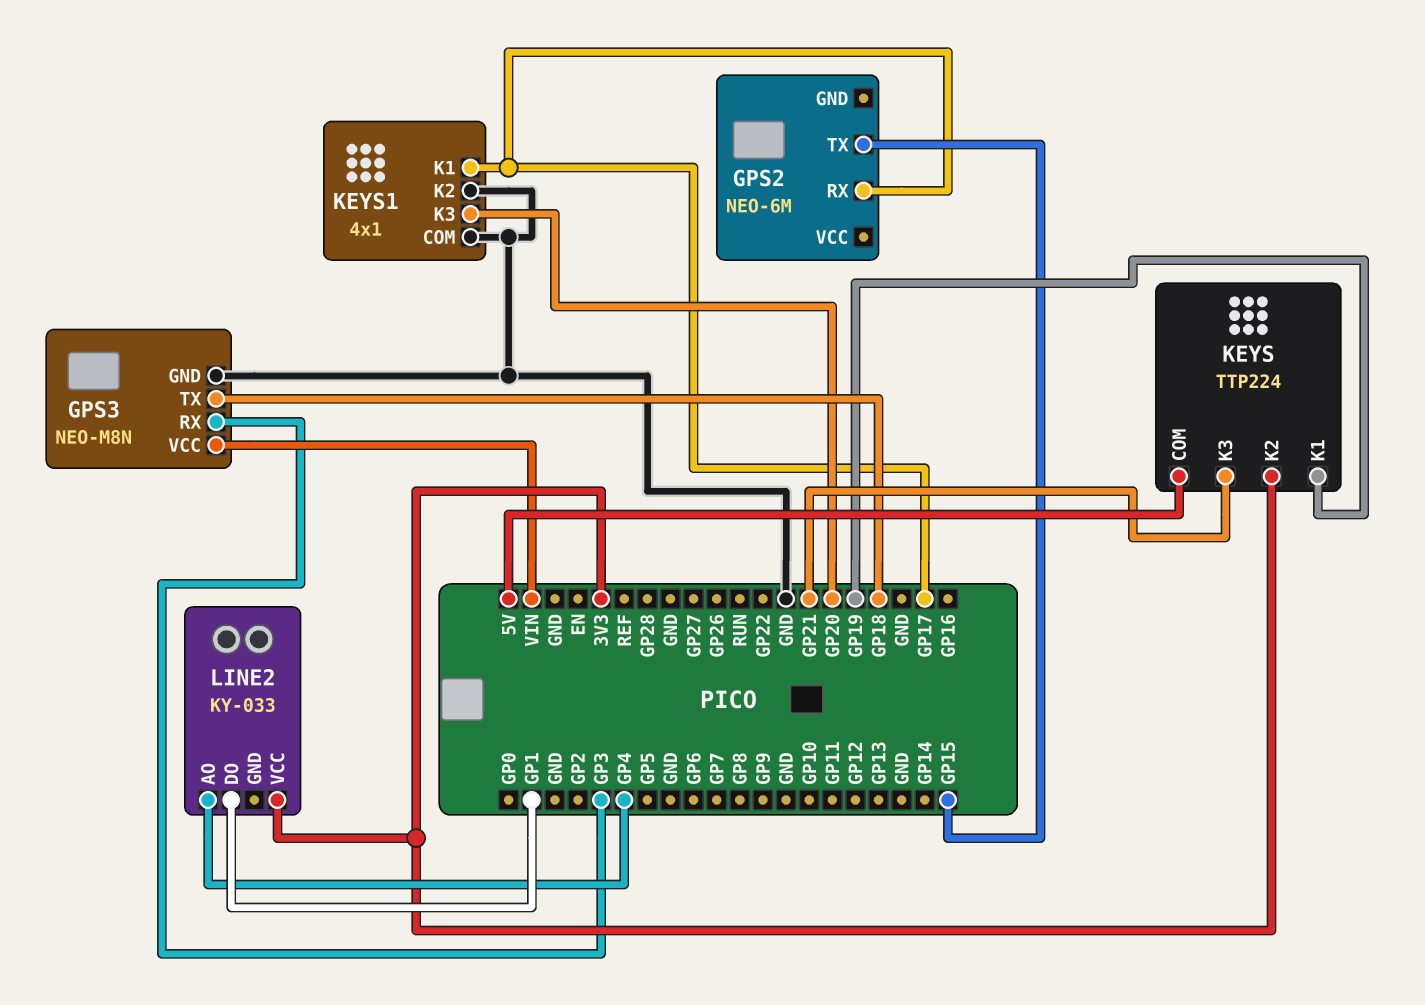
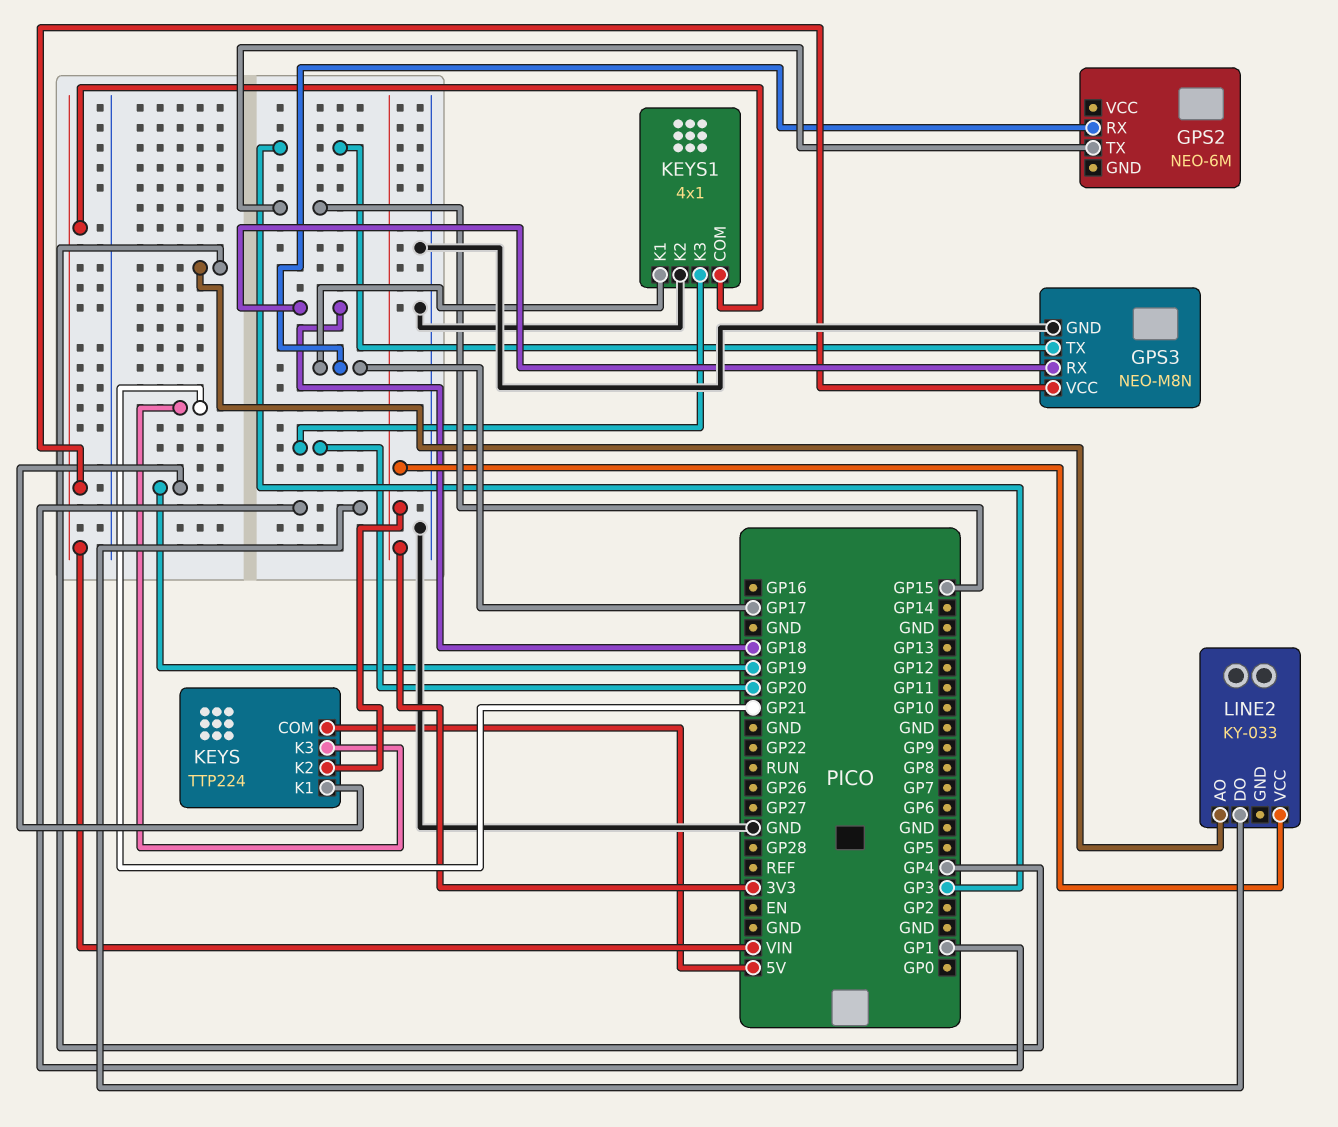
GPS3 pin RX: GP3 -> GP18
GPS3 pin TX: GP18 -> GP3
KEYS1 pin COM: GND -> VIN

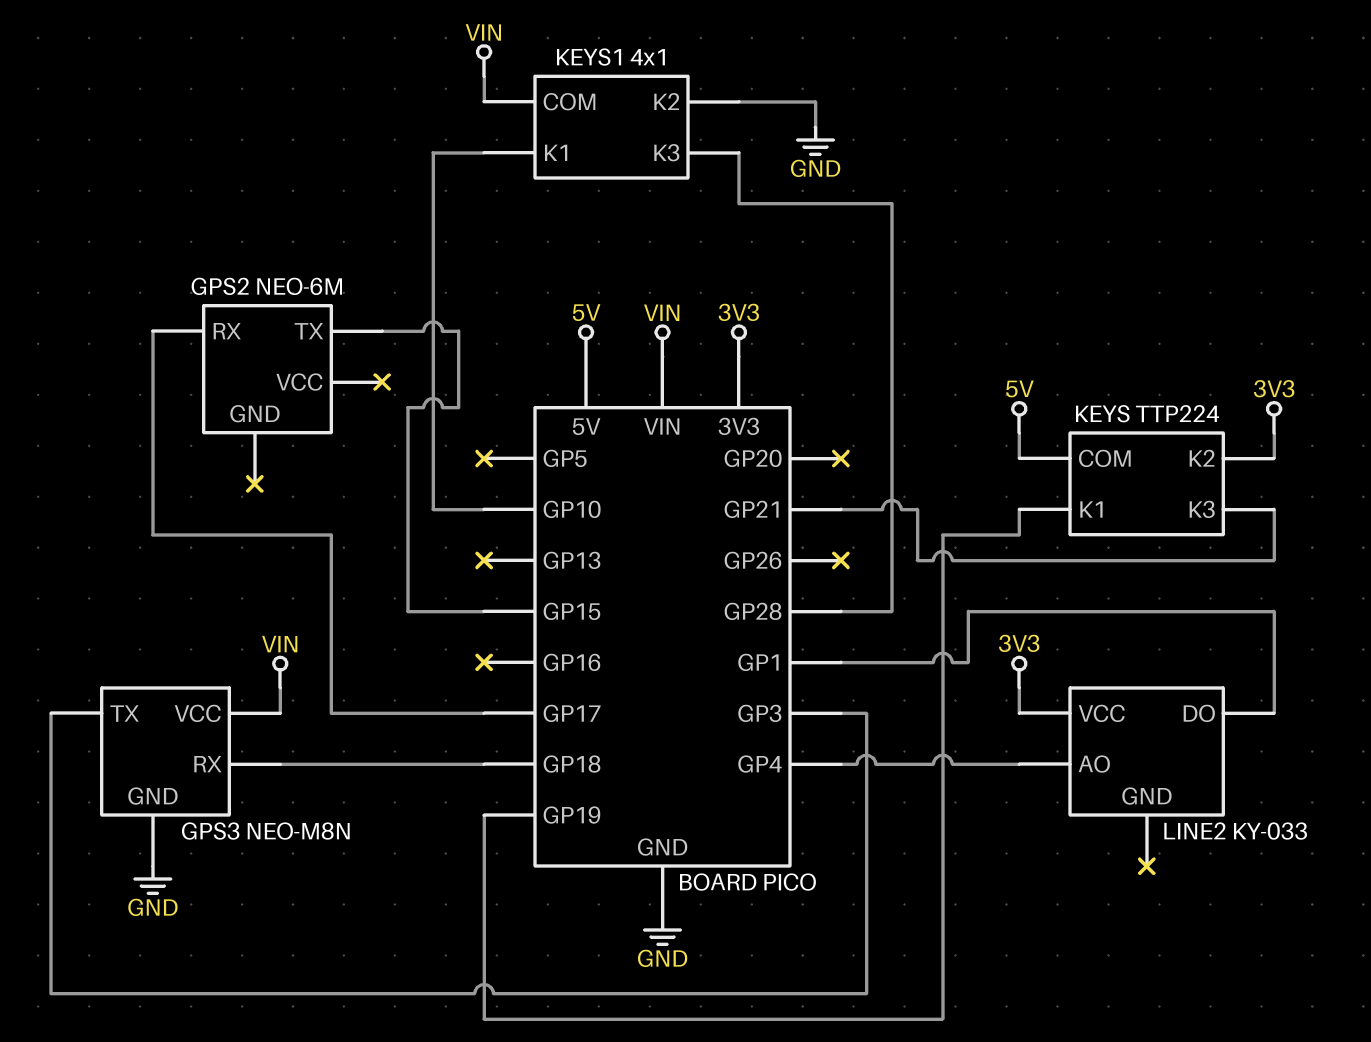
KEYS1 pin K1: GP17 -> GP10
KEYS1 pin K3: GP20 -> GP28

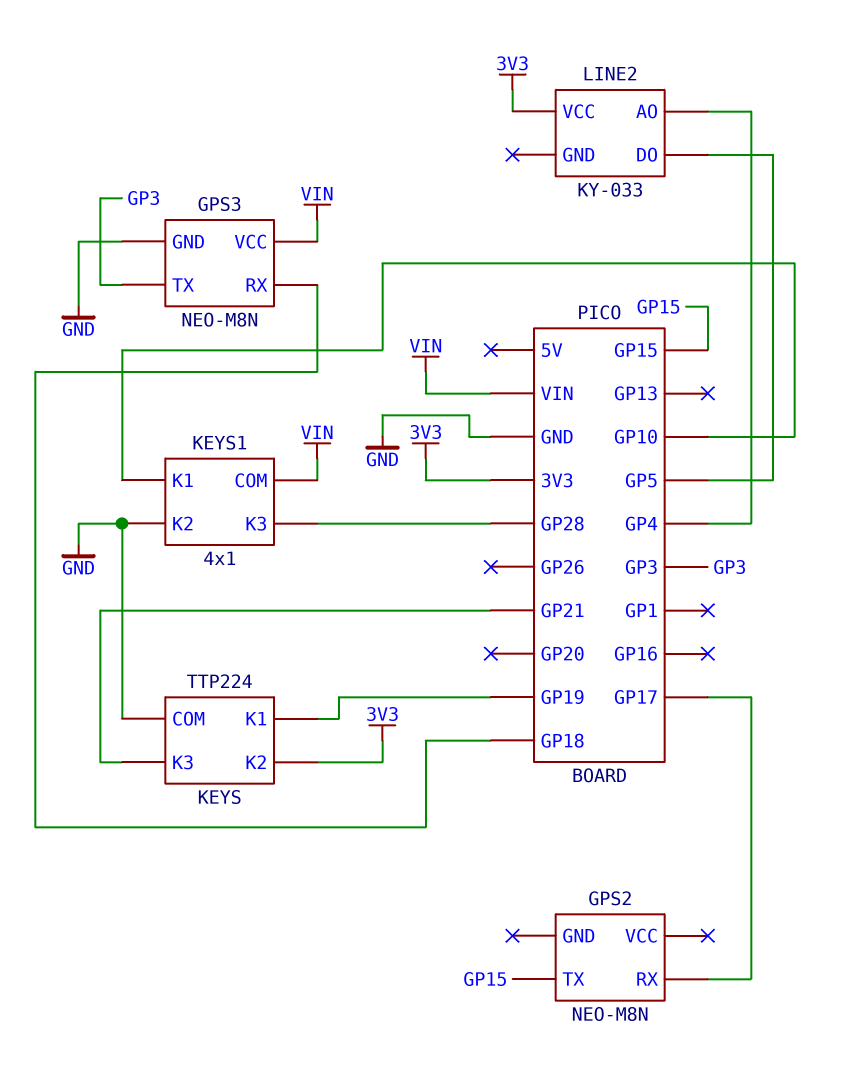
GPS2: NEO-6M -> NEO-M8N
KEYS pin COM: 5V -> GND
LINE2 pin DO: GP1 -> GP5

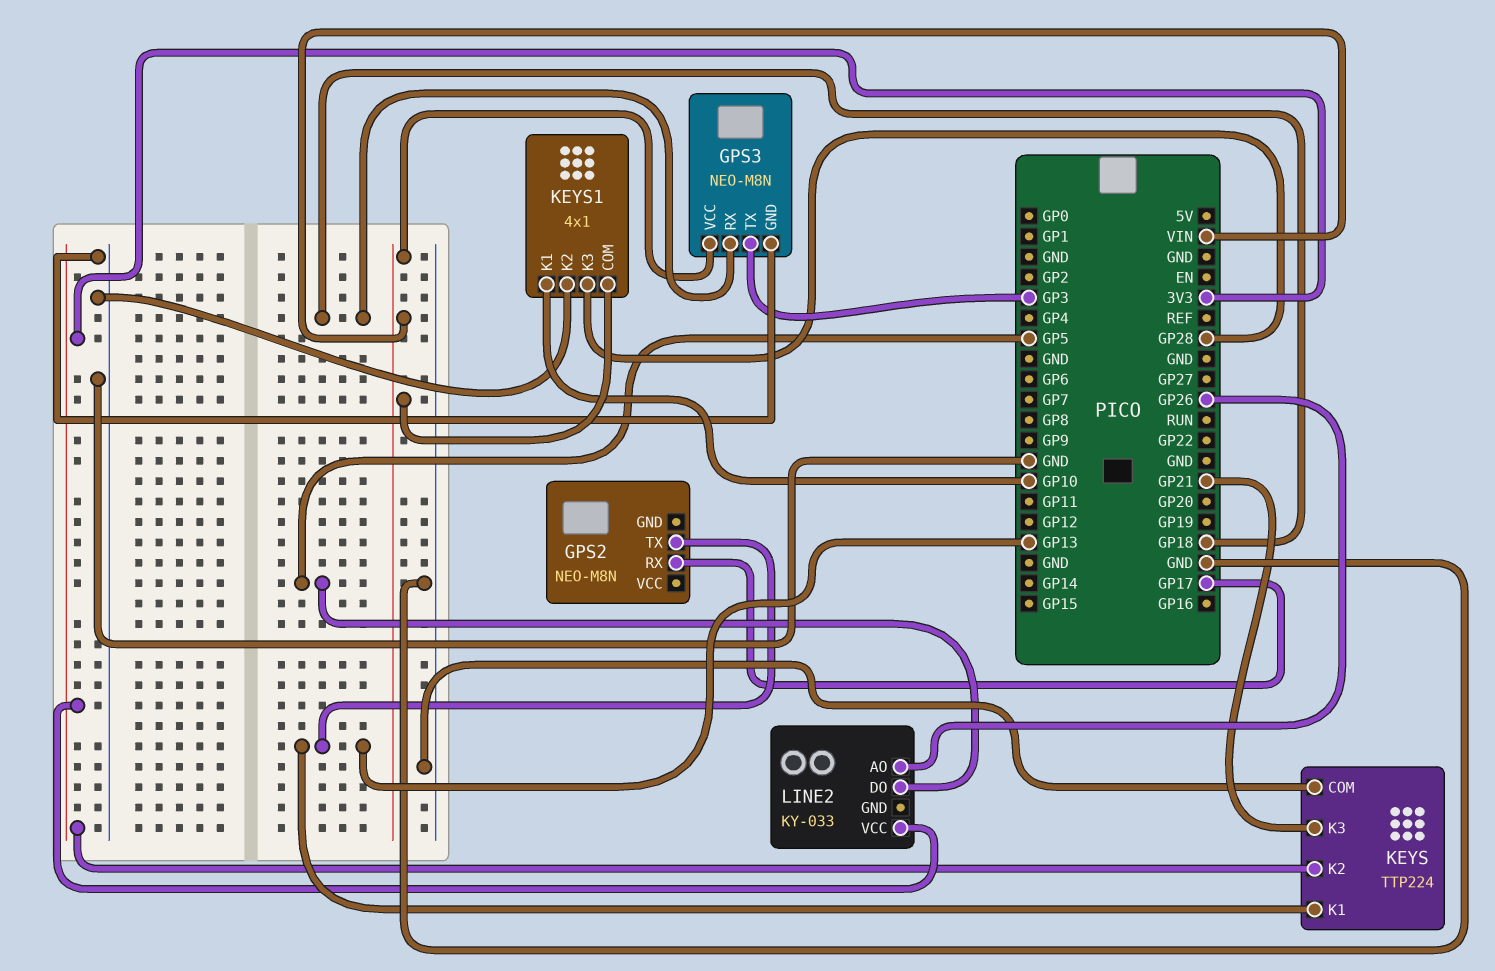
GPS2 pin TX: GP15 -> GP13
KEYS pin K1: GP19 -> GP13
LINE2 pin AO: GP4 -> GP26

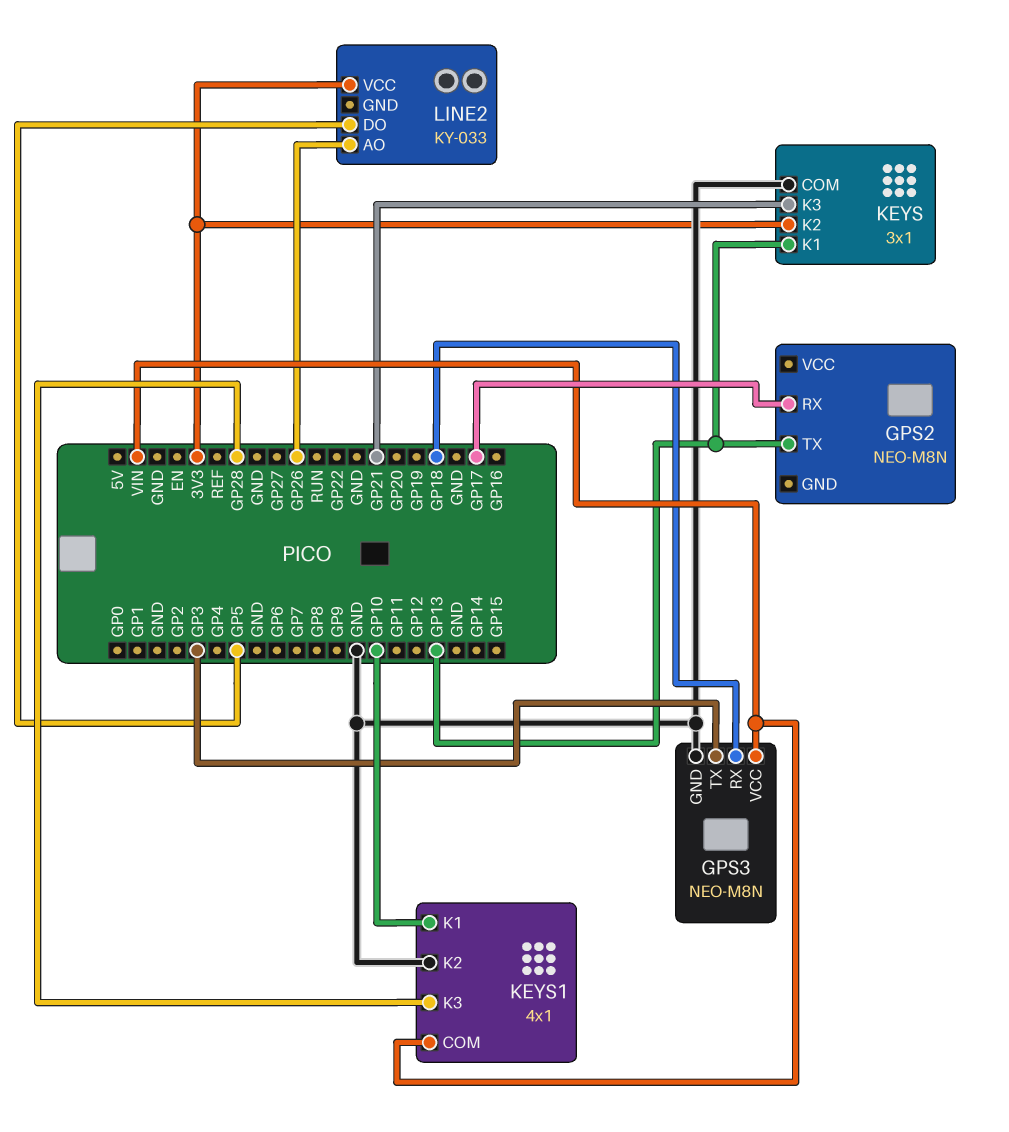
KEYS: TTP224 -> 3x1

